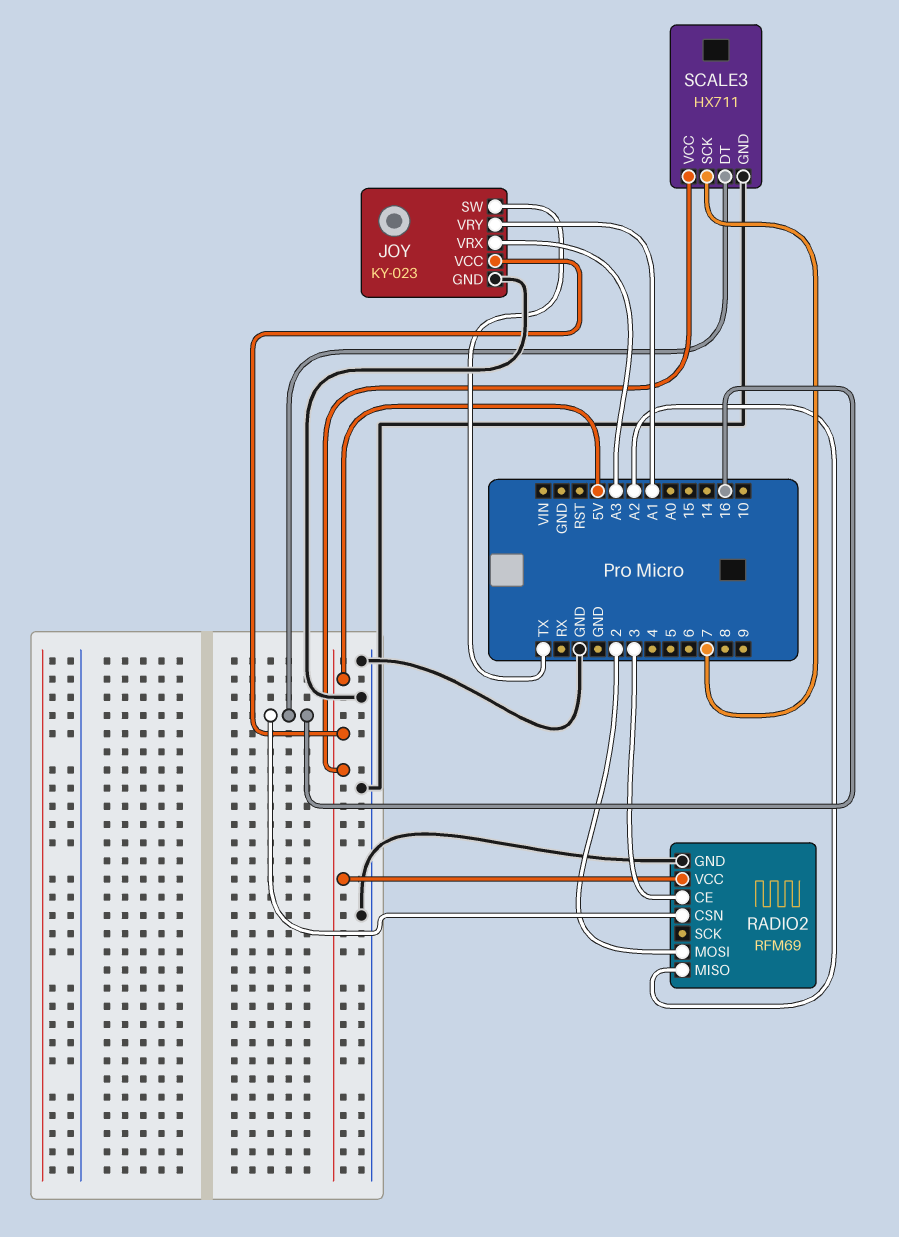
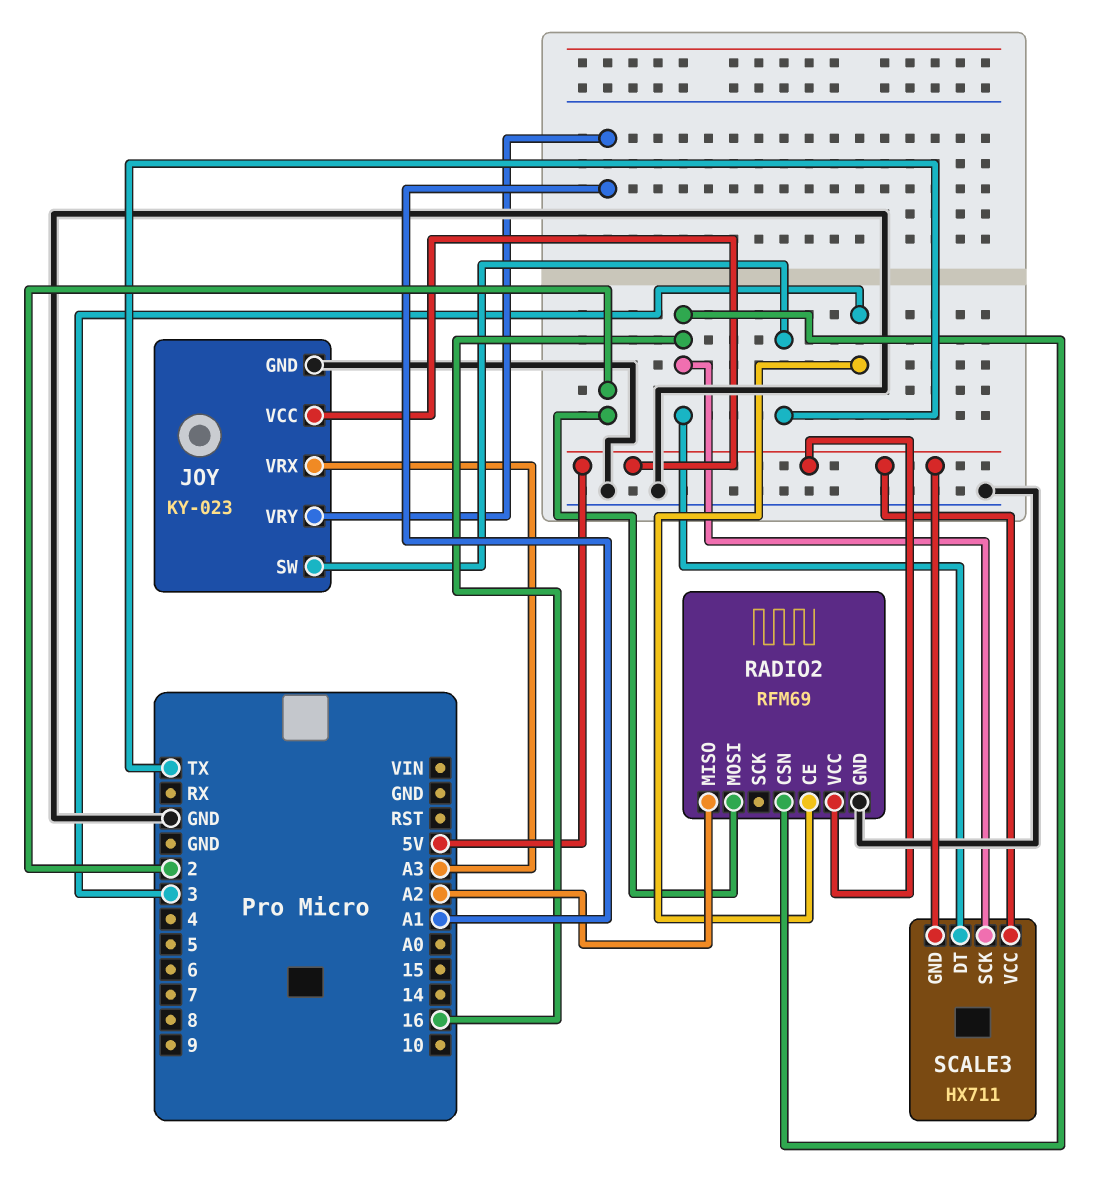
SCALE3 pin GND: GND -> 5V
SCALE3 pin SCK: 7 -> 16

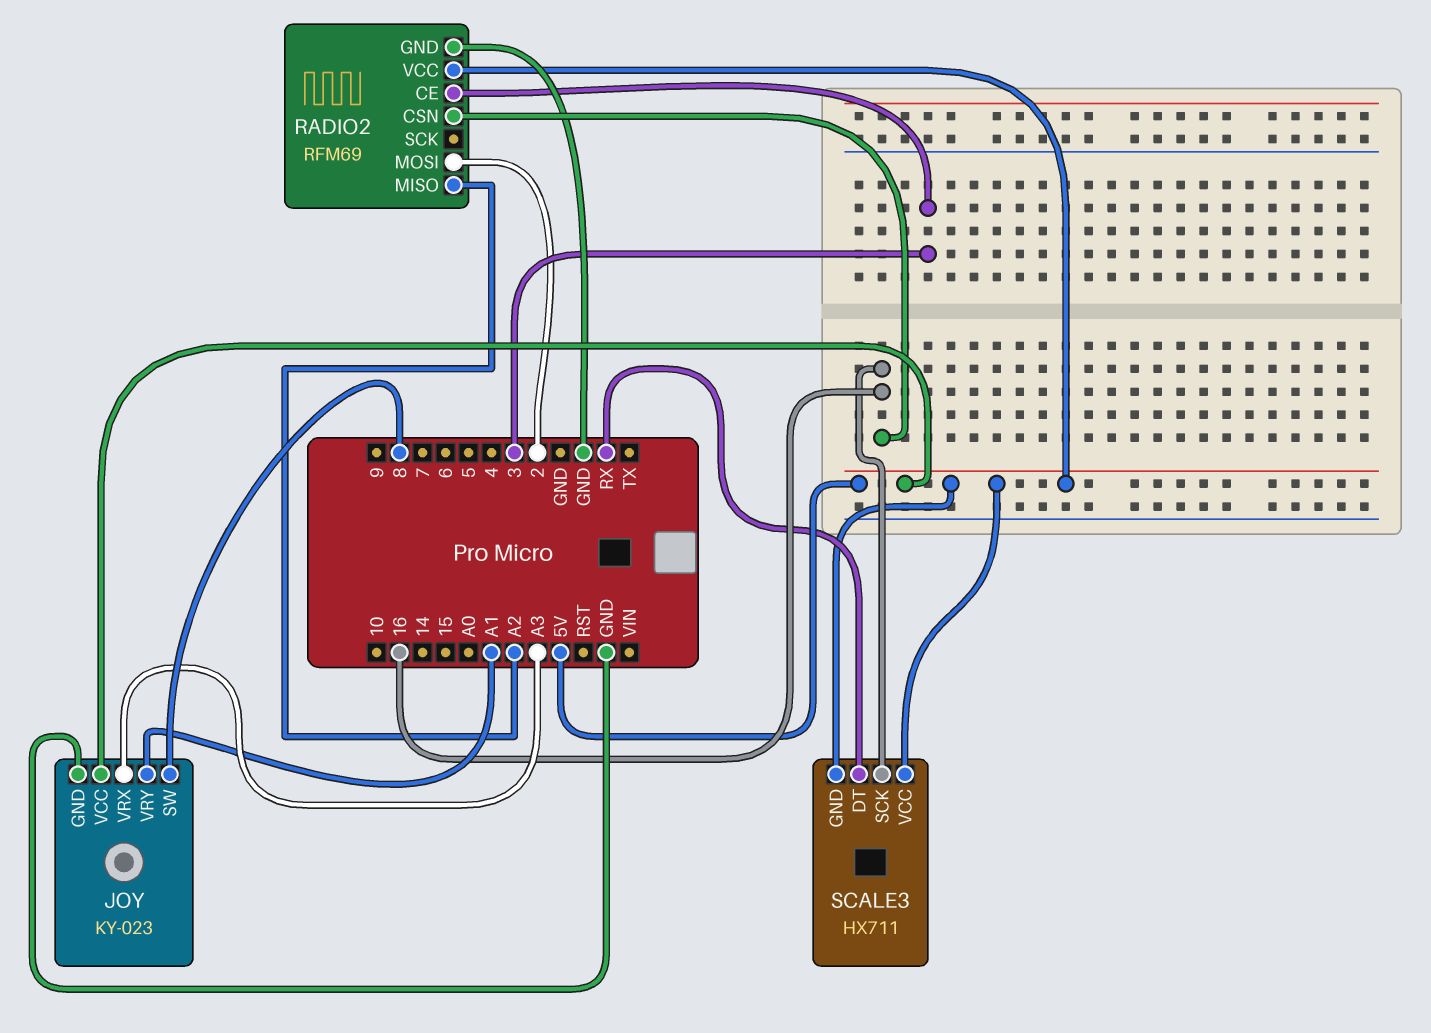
JOY pin SW: TX -> 8
SCALE3 pin DT: 16 -> RX

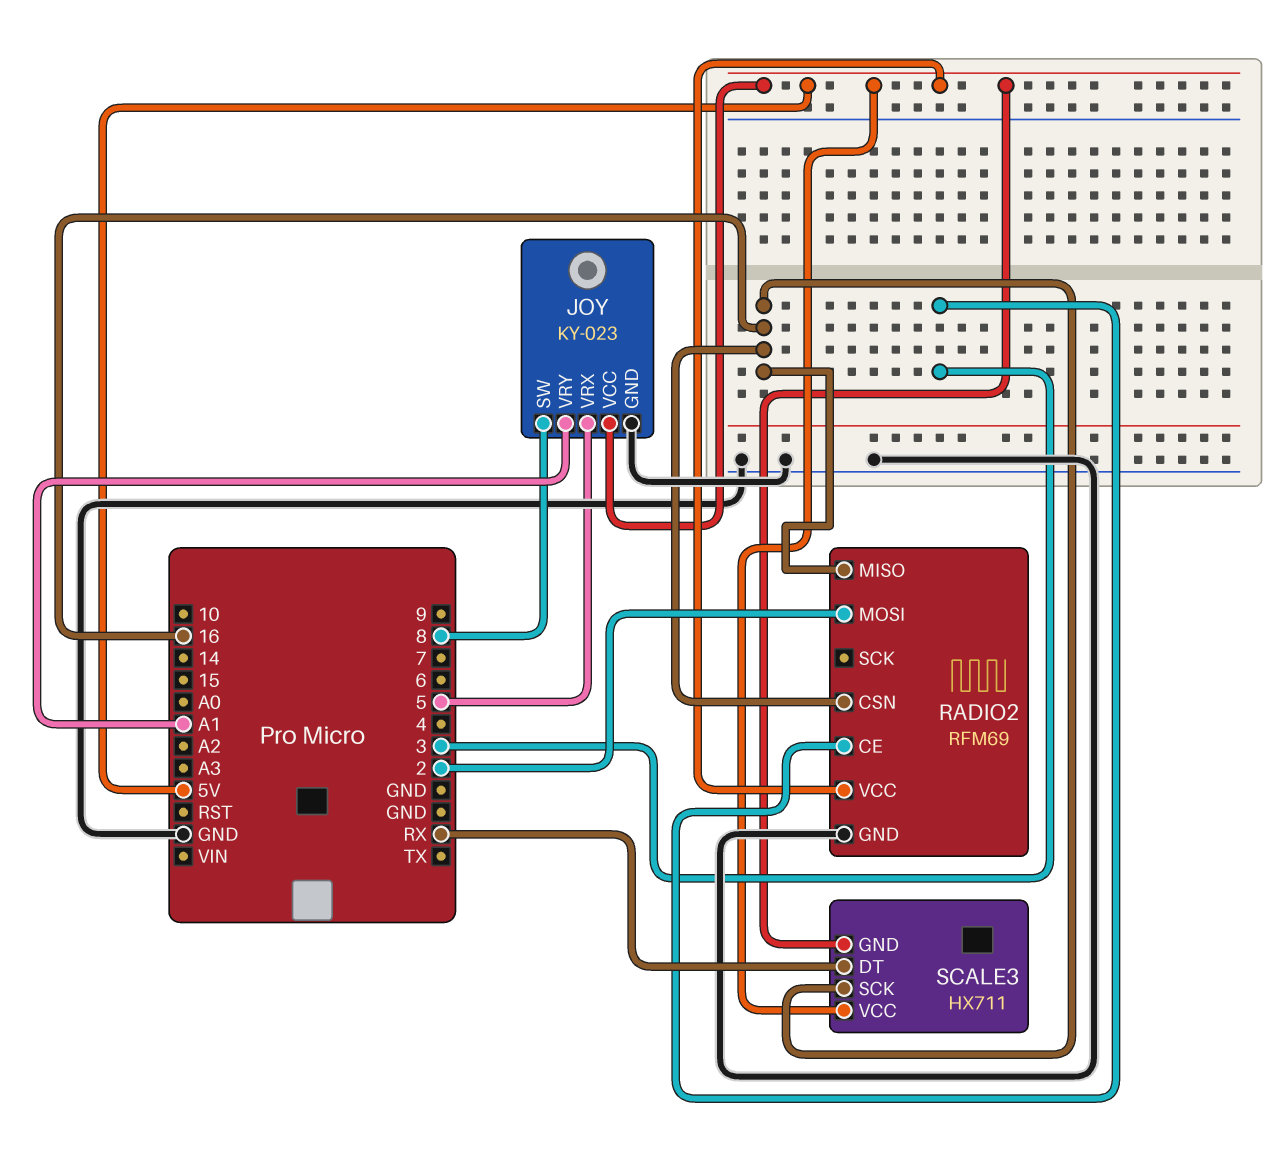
JOY pin VRX: A3 -> 5
RADIO2 pin MISO: A2 -> 16

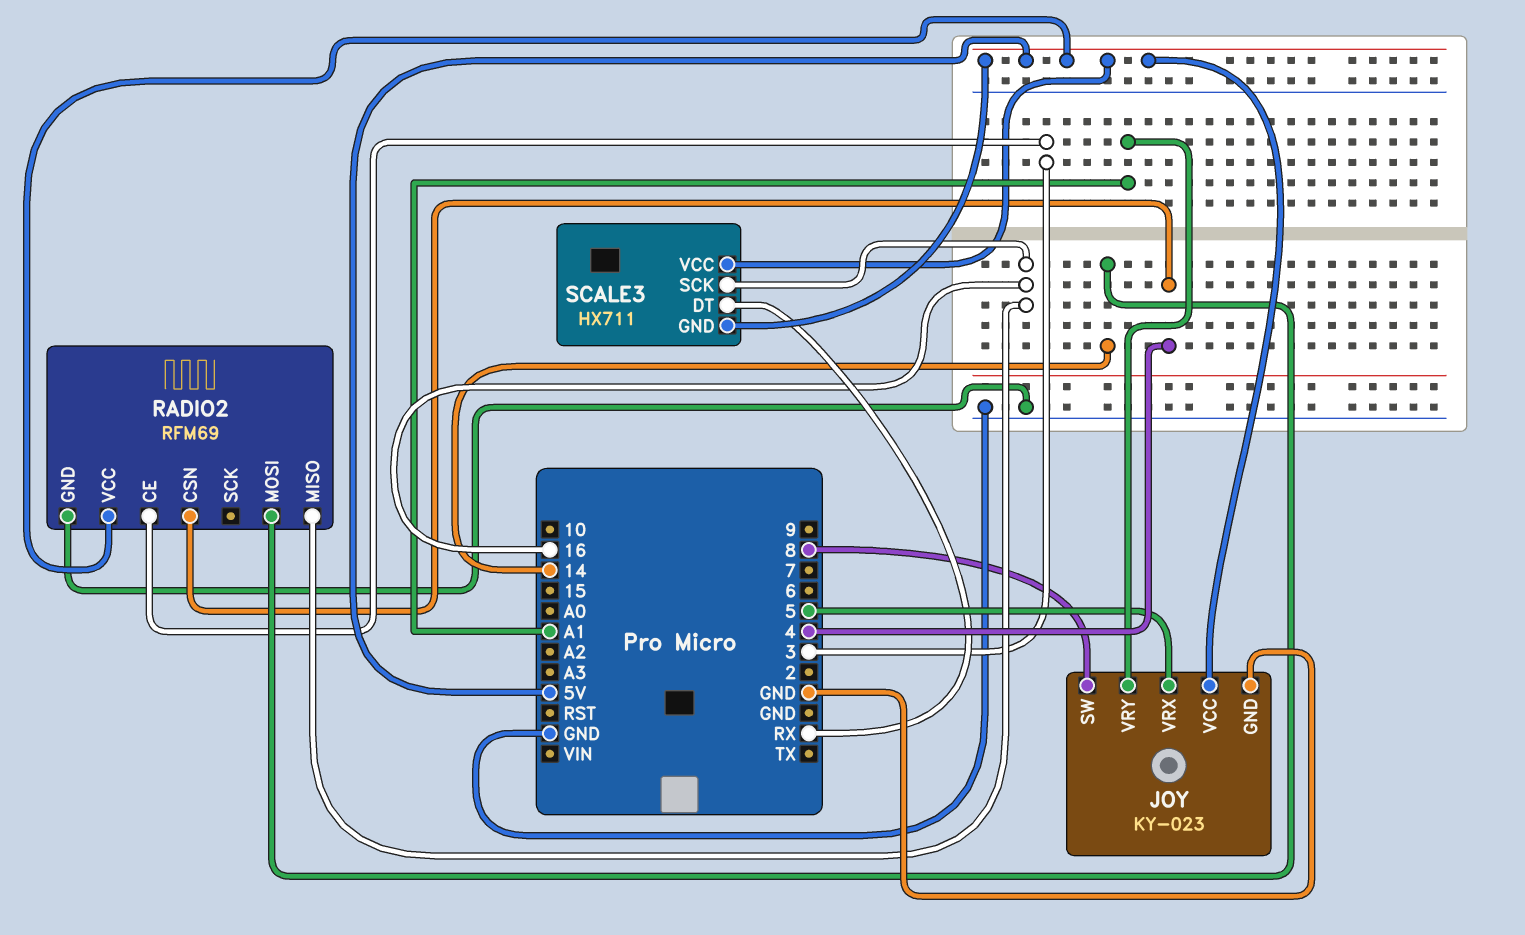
RADIO2 pin CSN: 16 -> 4
RADIO2 pin MOSI: 2 -> 14

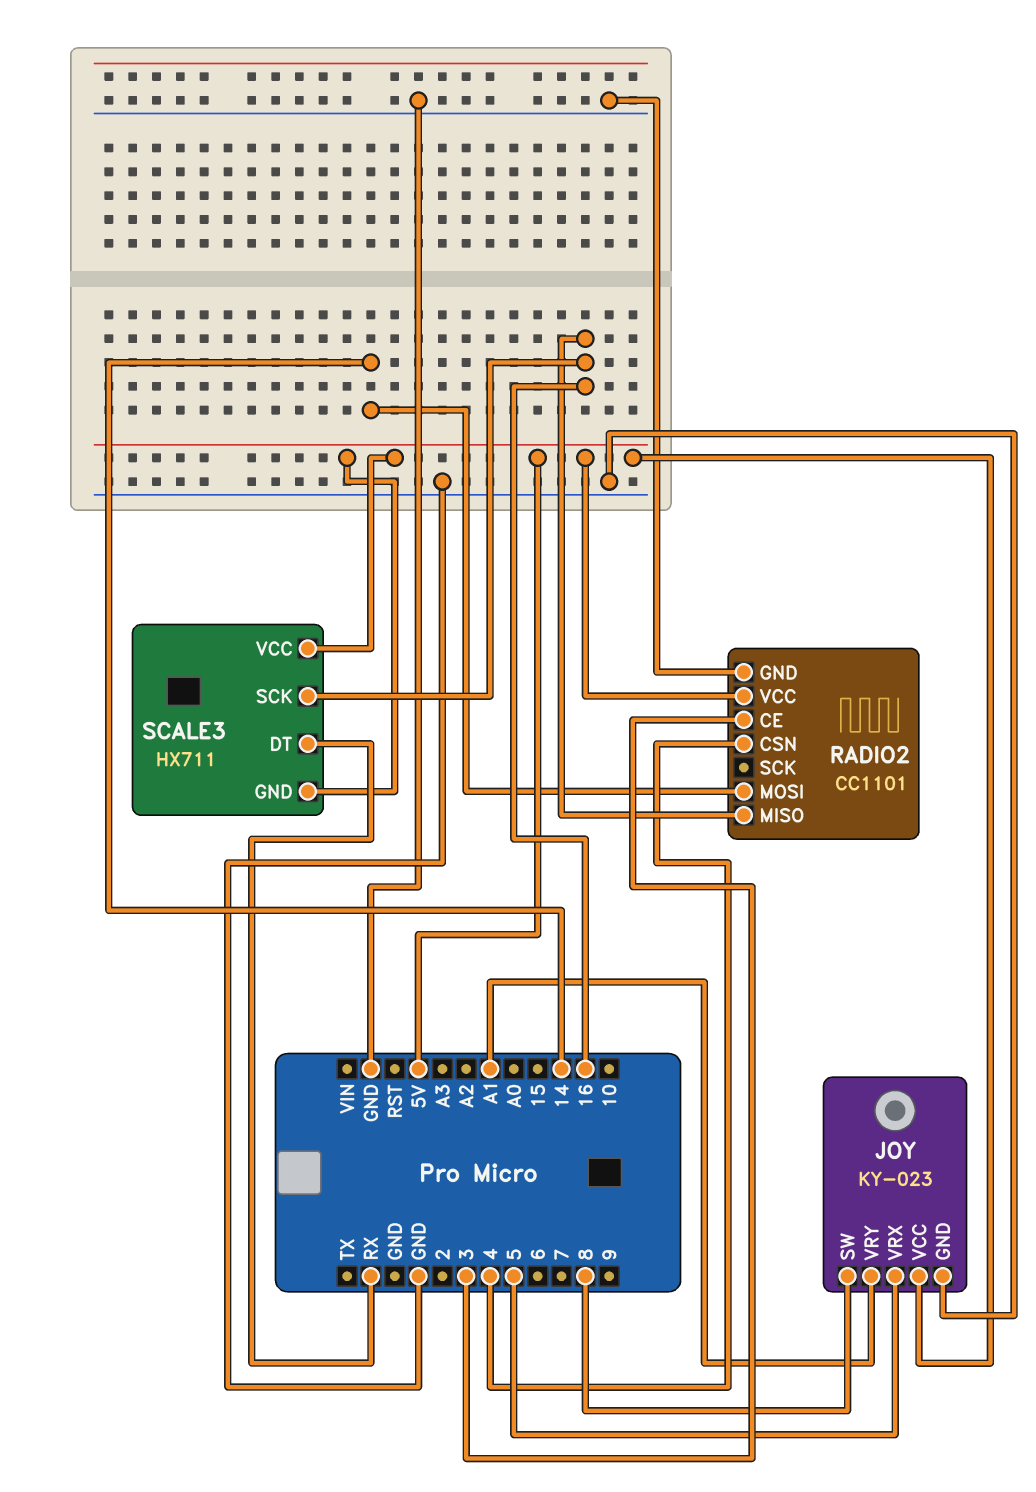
RADIO2: RFM69 -> CC1101

